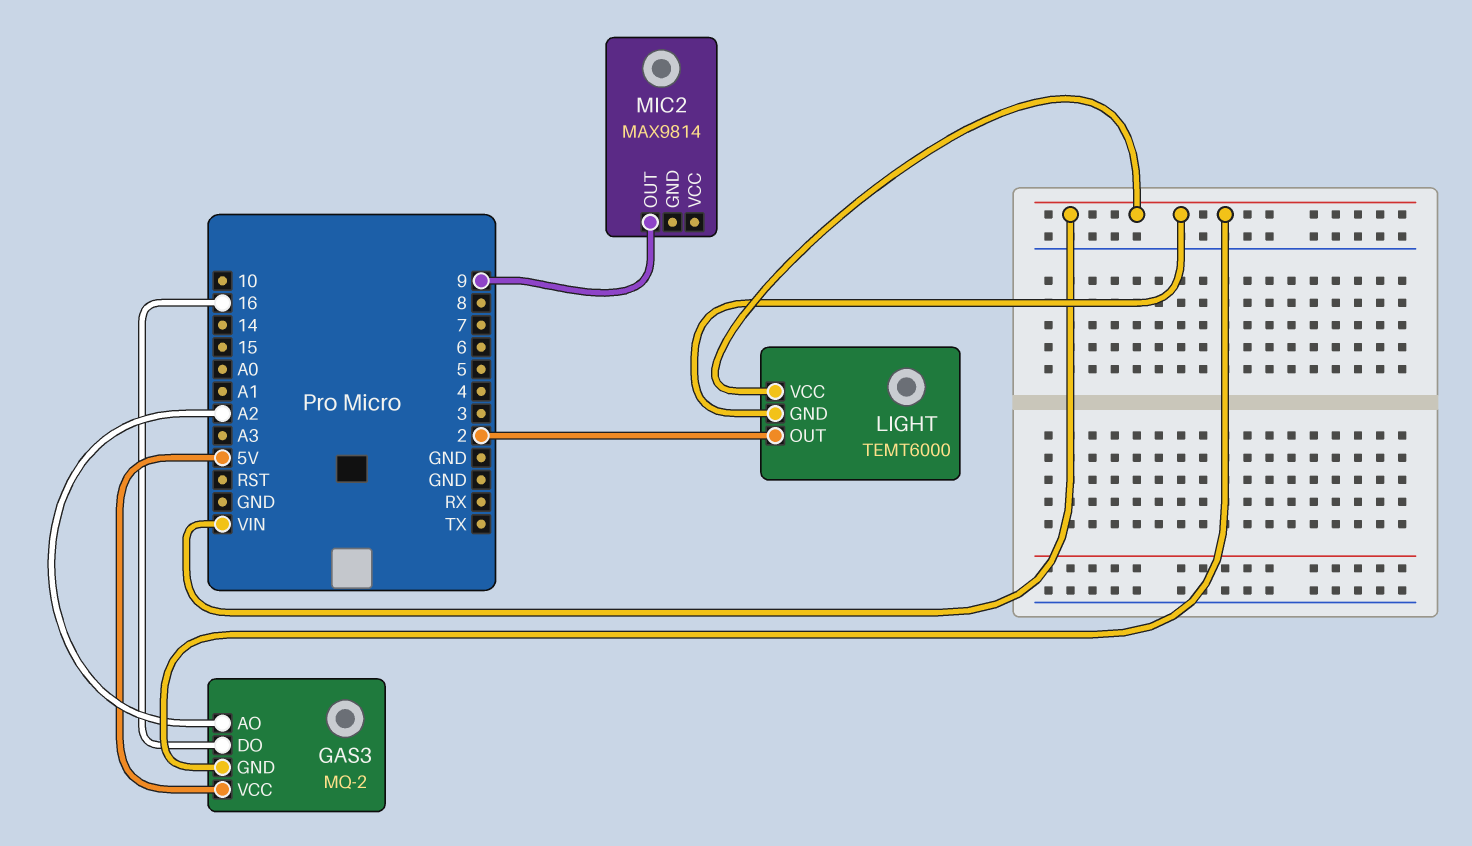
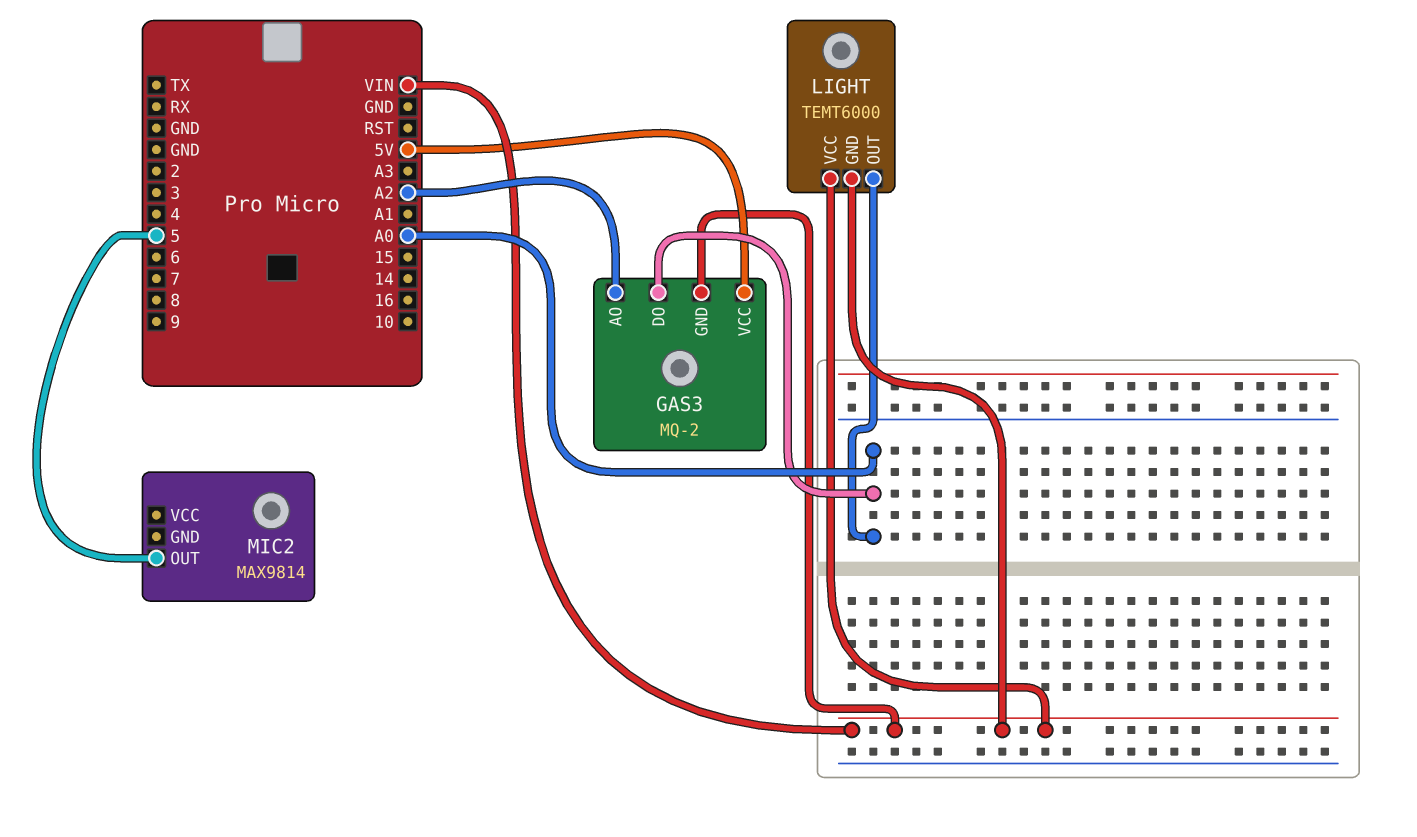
GAS3 pin DO: 16 -> A0
LIGHT pin OUT: 2 -> A0
MIC2 pin OUT: 9 -> 5

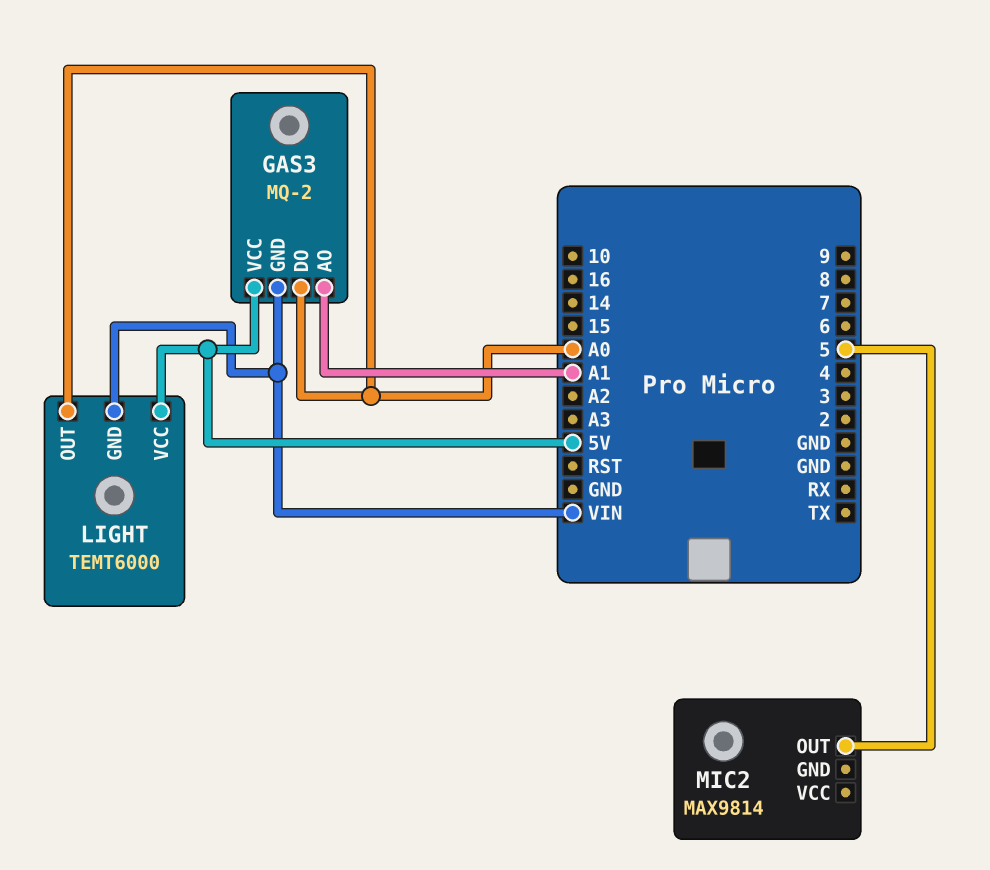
GAS3 pin AO: A2 -> A1
LIGHT pin VCC: VIN -> 5V

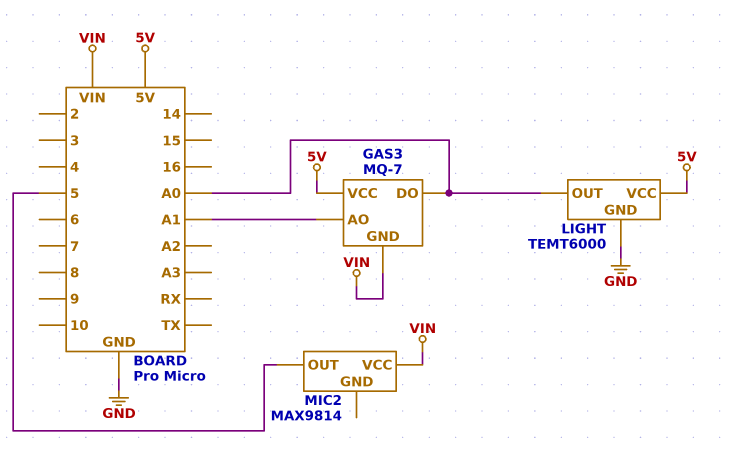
GAS3: MQ-2 -> MQ-7
LIGHT pin GND: VIN -> GND
MIC2 pin VCC: none -> VIN

